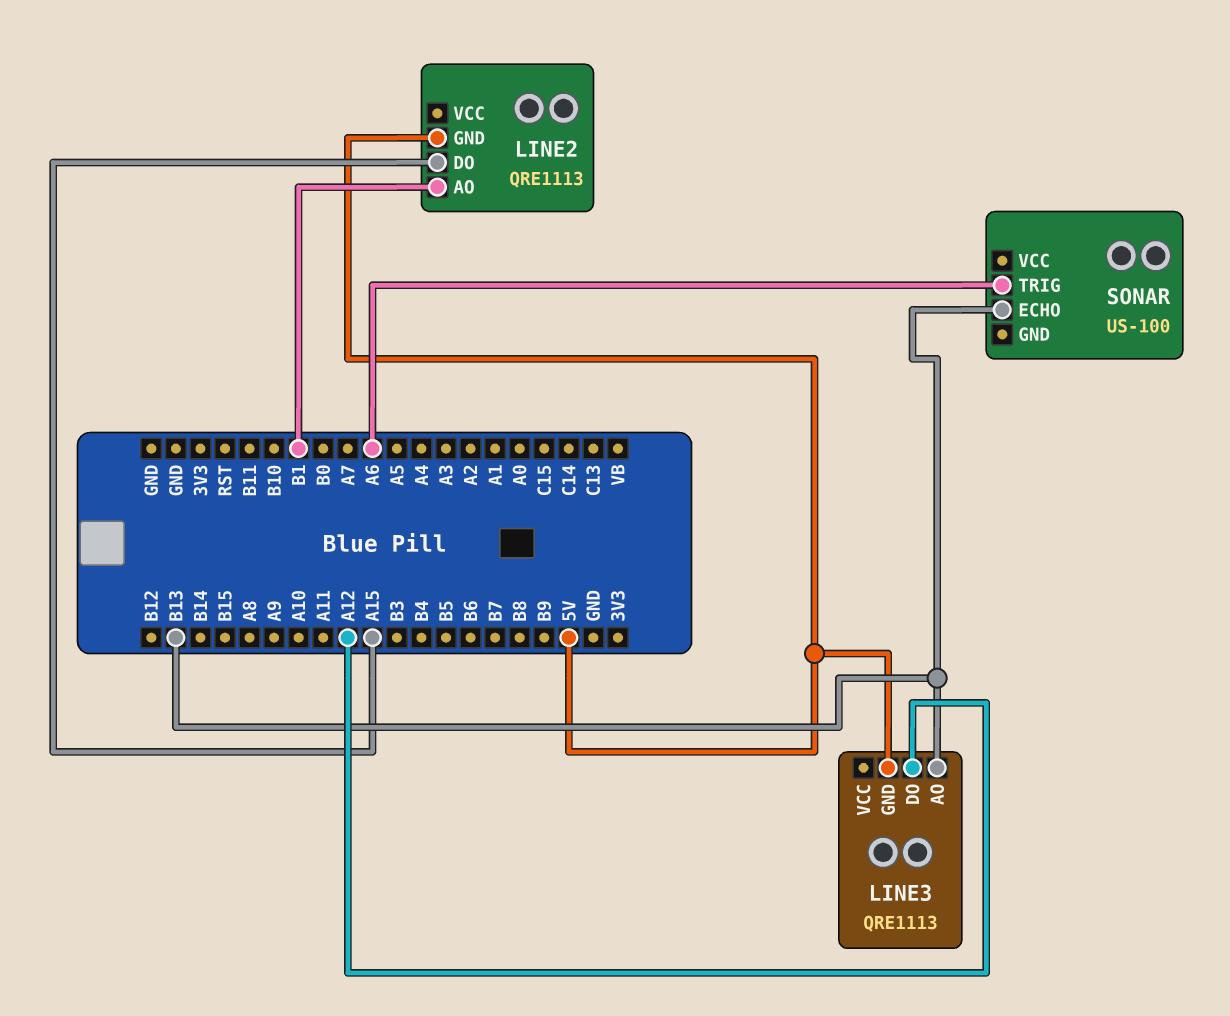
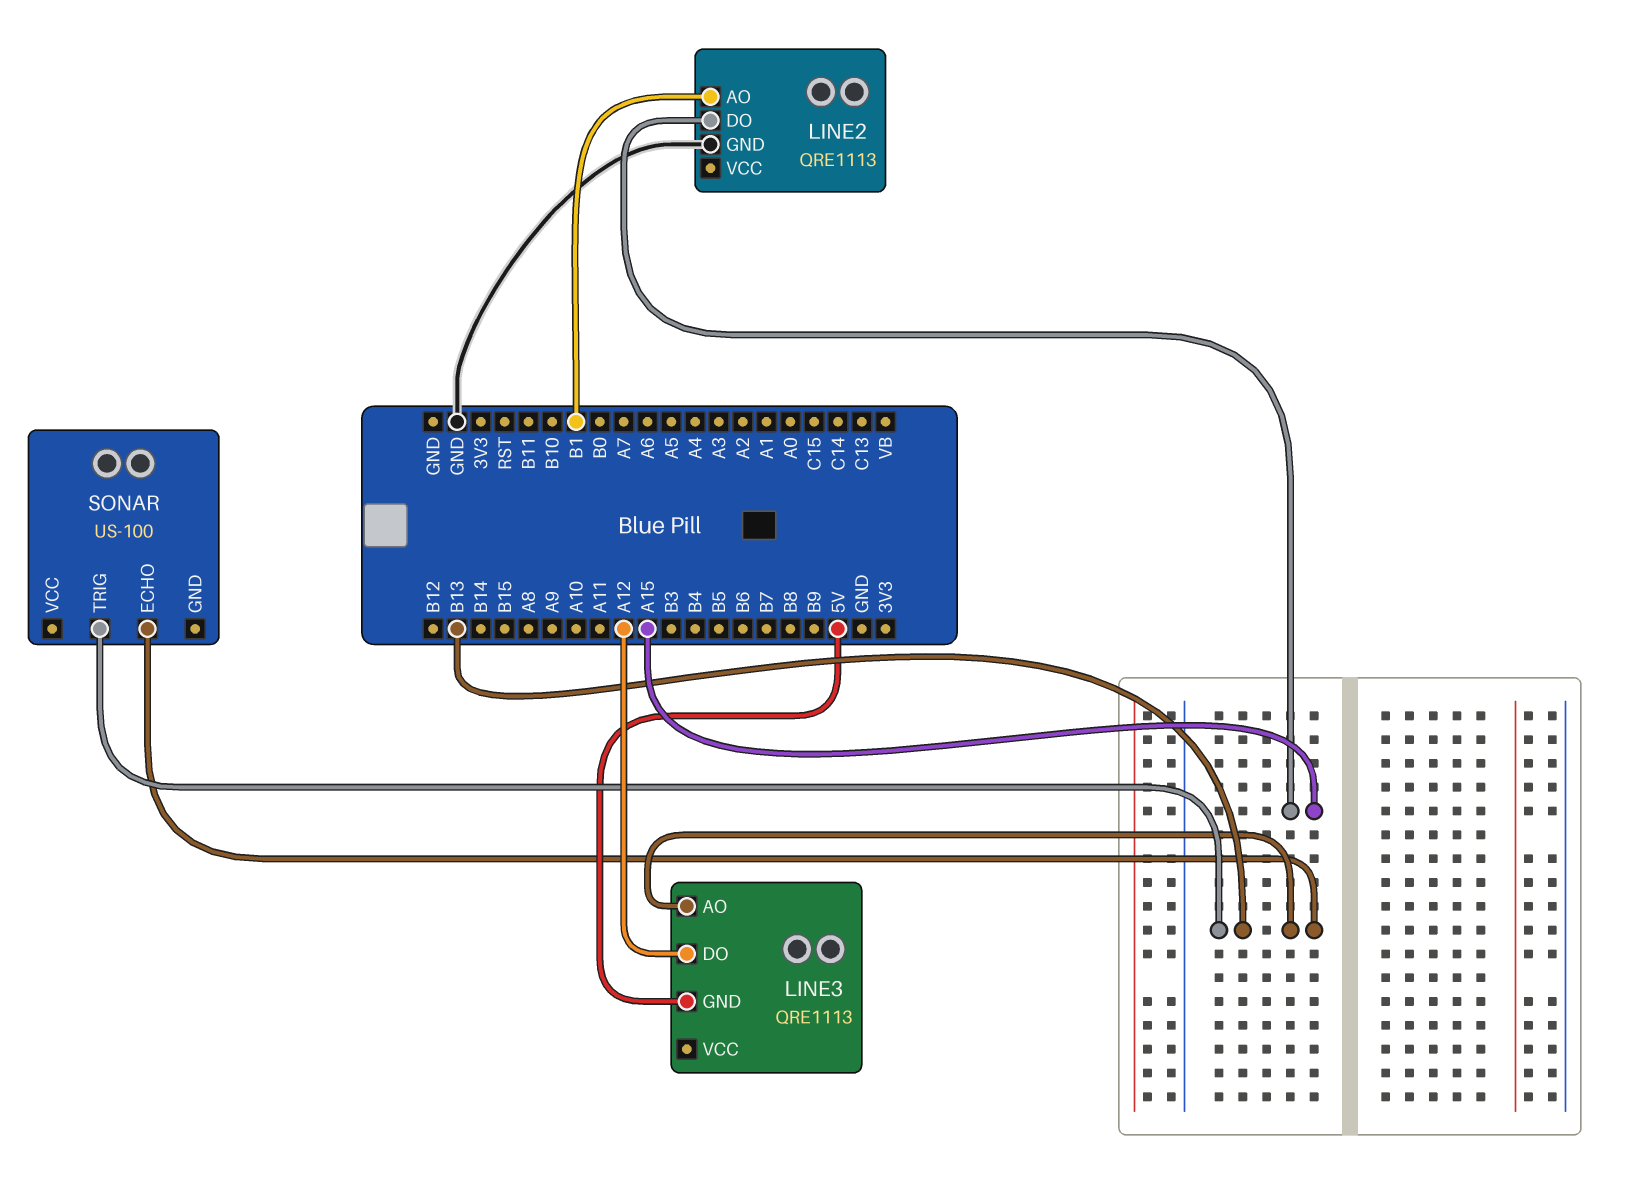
LINE2 pin GND: 5V -> GND
SONAR pin TRIG: A6 -> B13

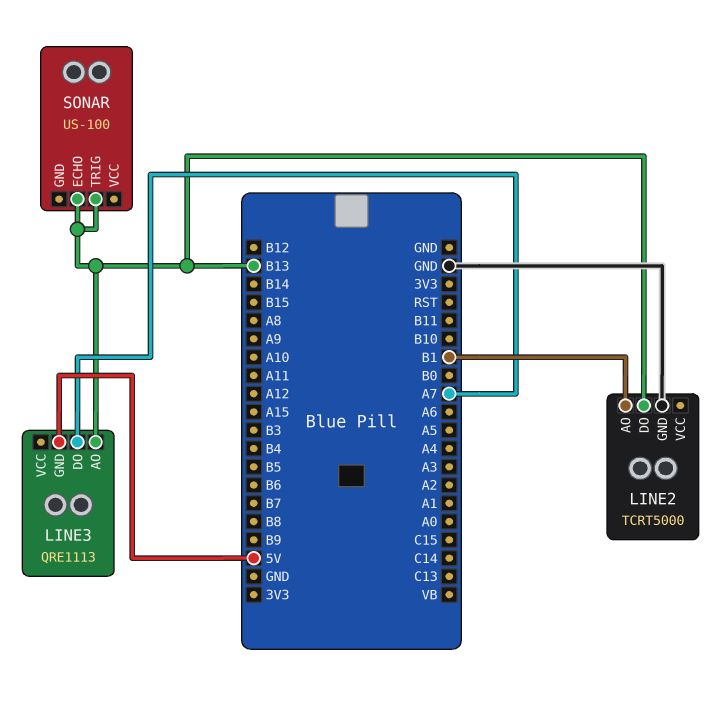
LINE2: QRE1113 -> TCRT5000
LINE2 pin DO: A15 -> B13
LINE3 pin DO: A12 -> A7

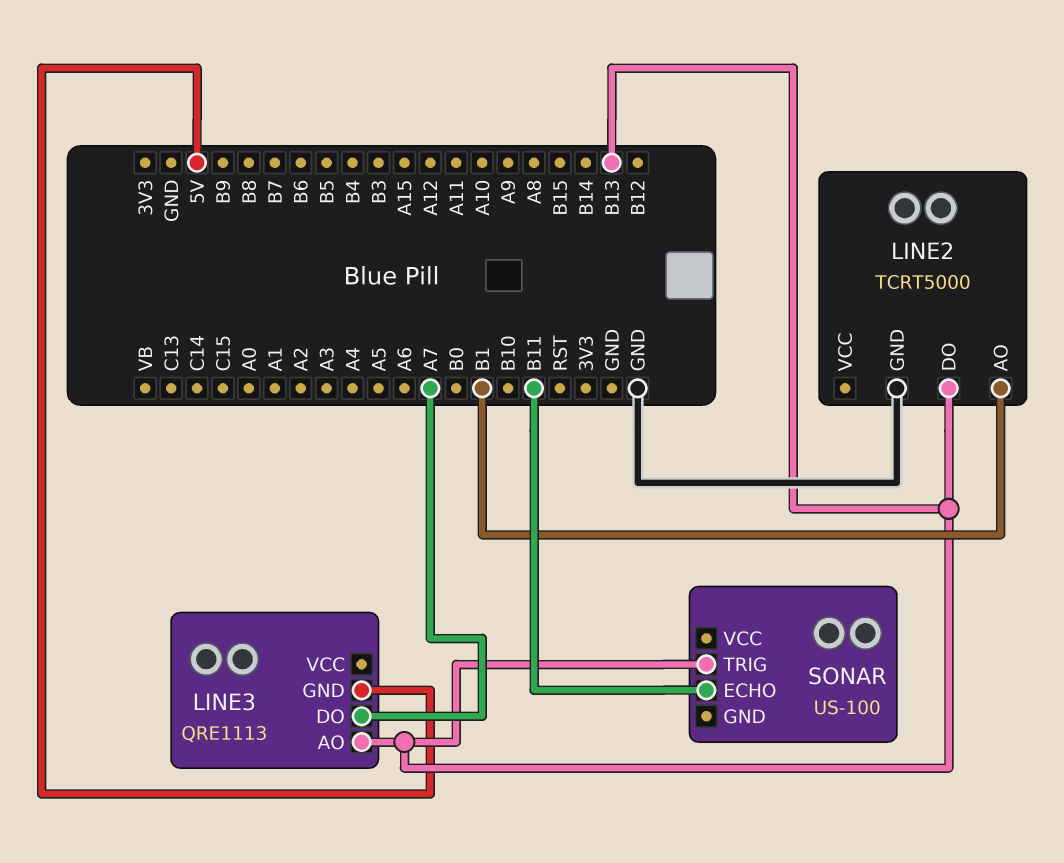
SONAR pin ECHO: B13 -> B11

